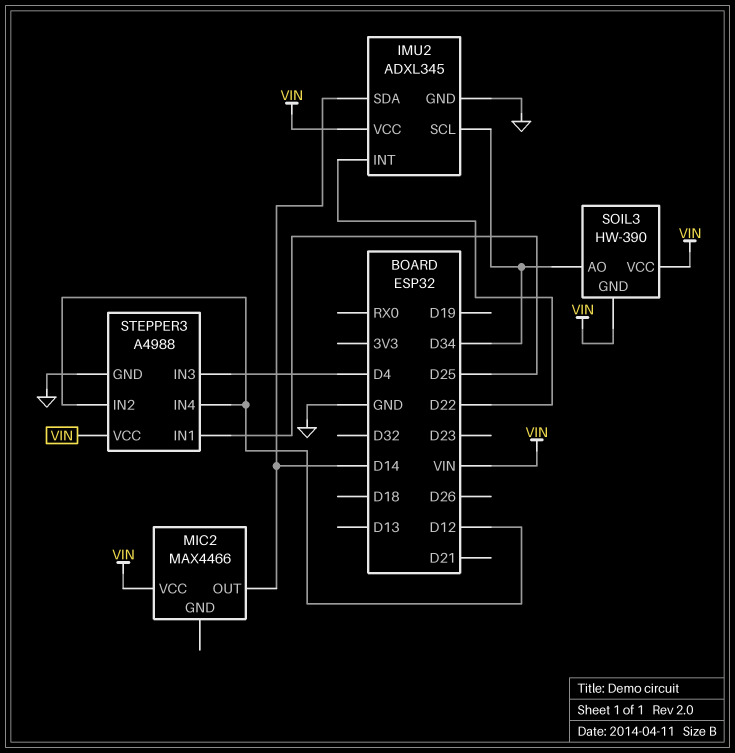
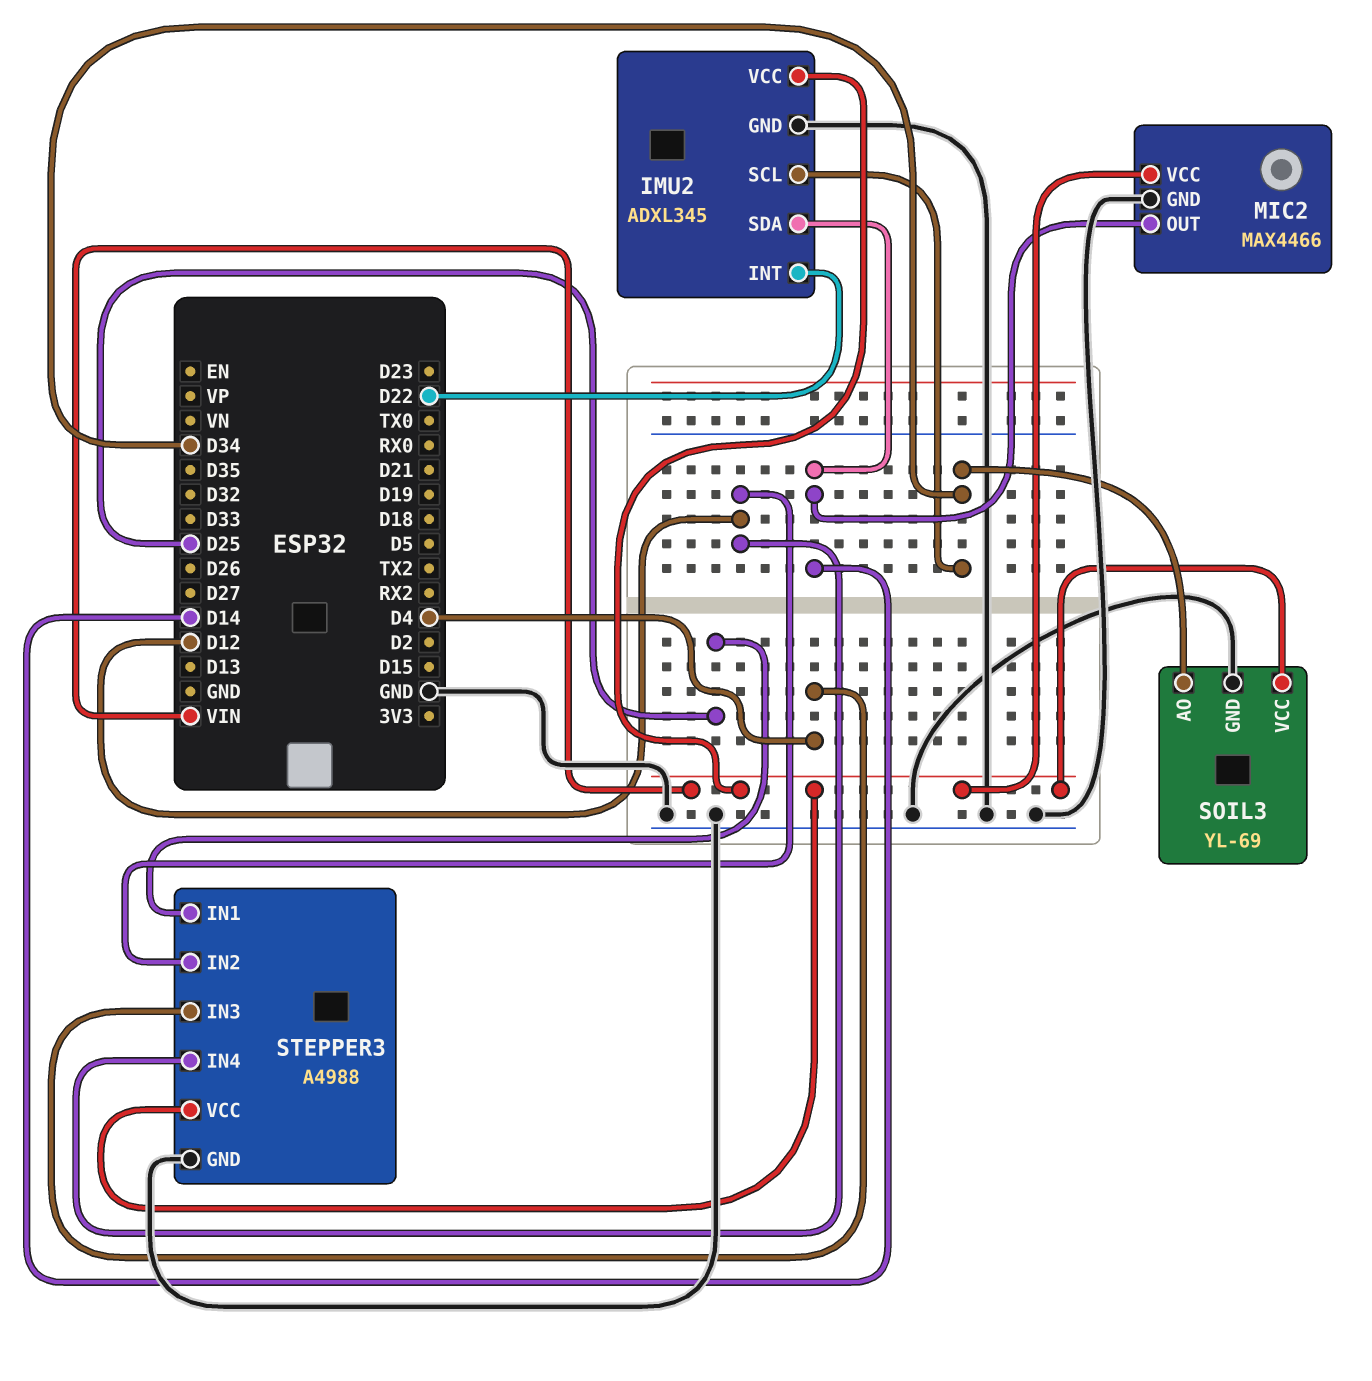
MIC2 pin GND: none -> GND
SOIL3: HW-390 -> YL-69
SOIL3 pin GND: VIN -> GND

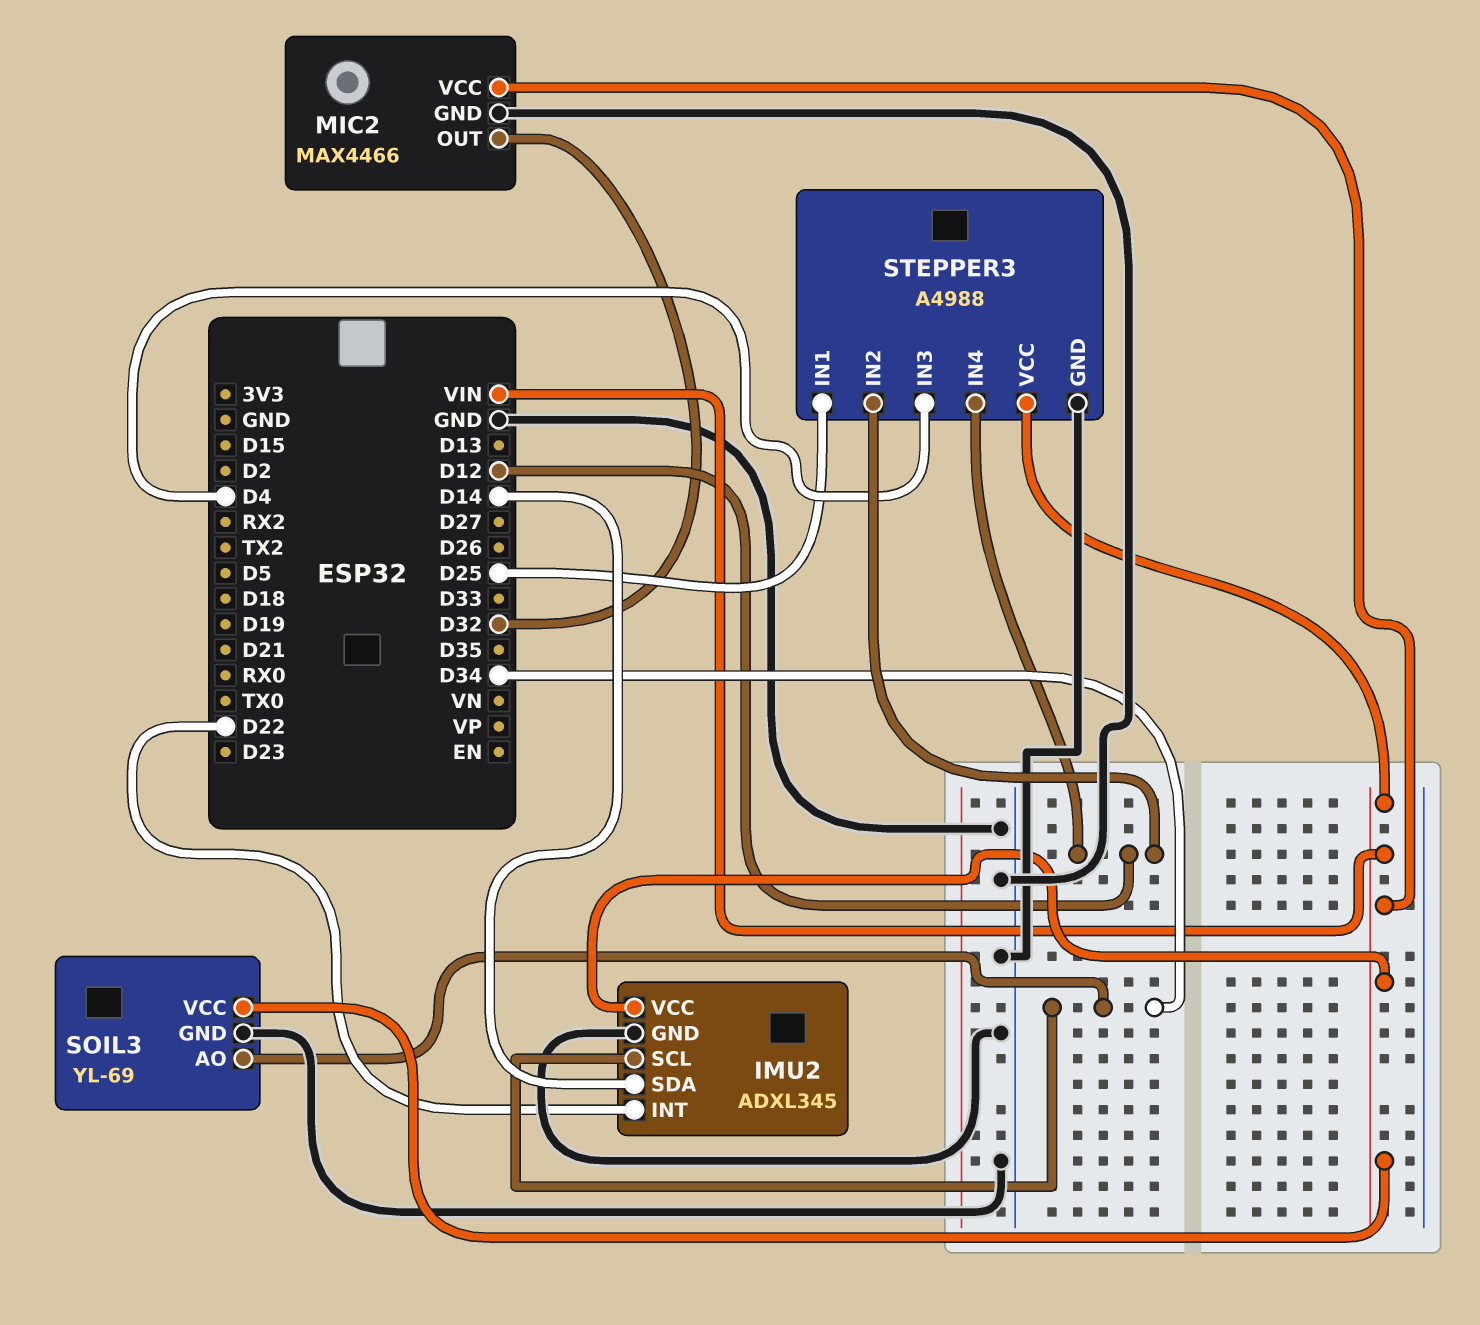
MIC2 pin OUT: D14 -> D32

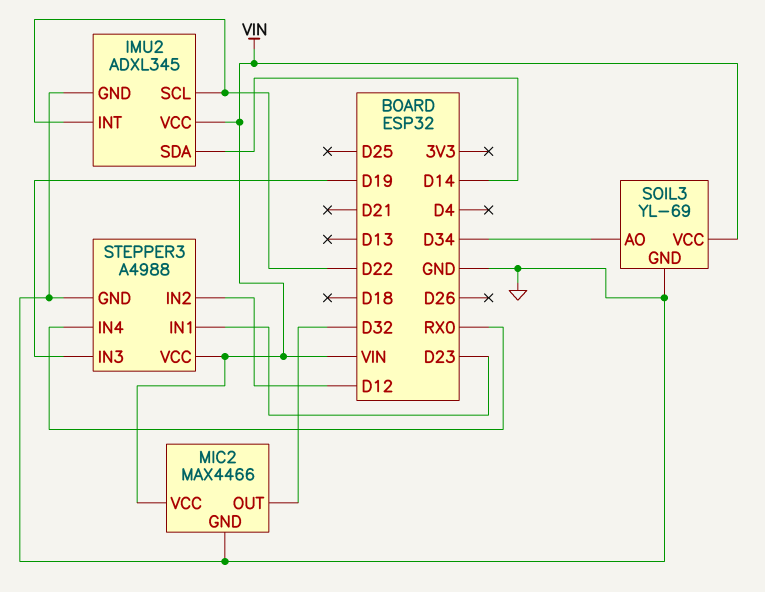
IMU2 pin SCL: D34 -> D22
STEPPER3 pin IN1: D25 -> D23
STEPPER3 pin IN3: D4 -> D19
STEPPER3 pin IN4: D12 -> RX0

